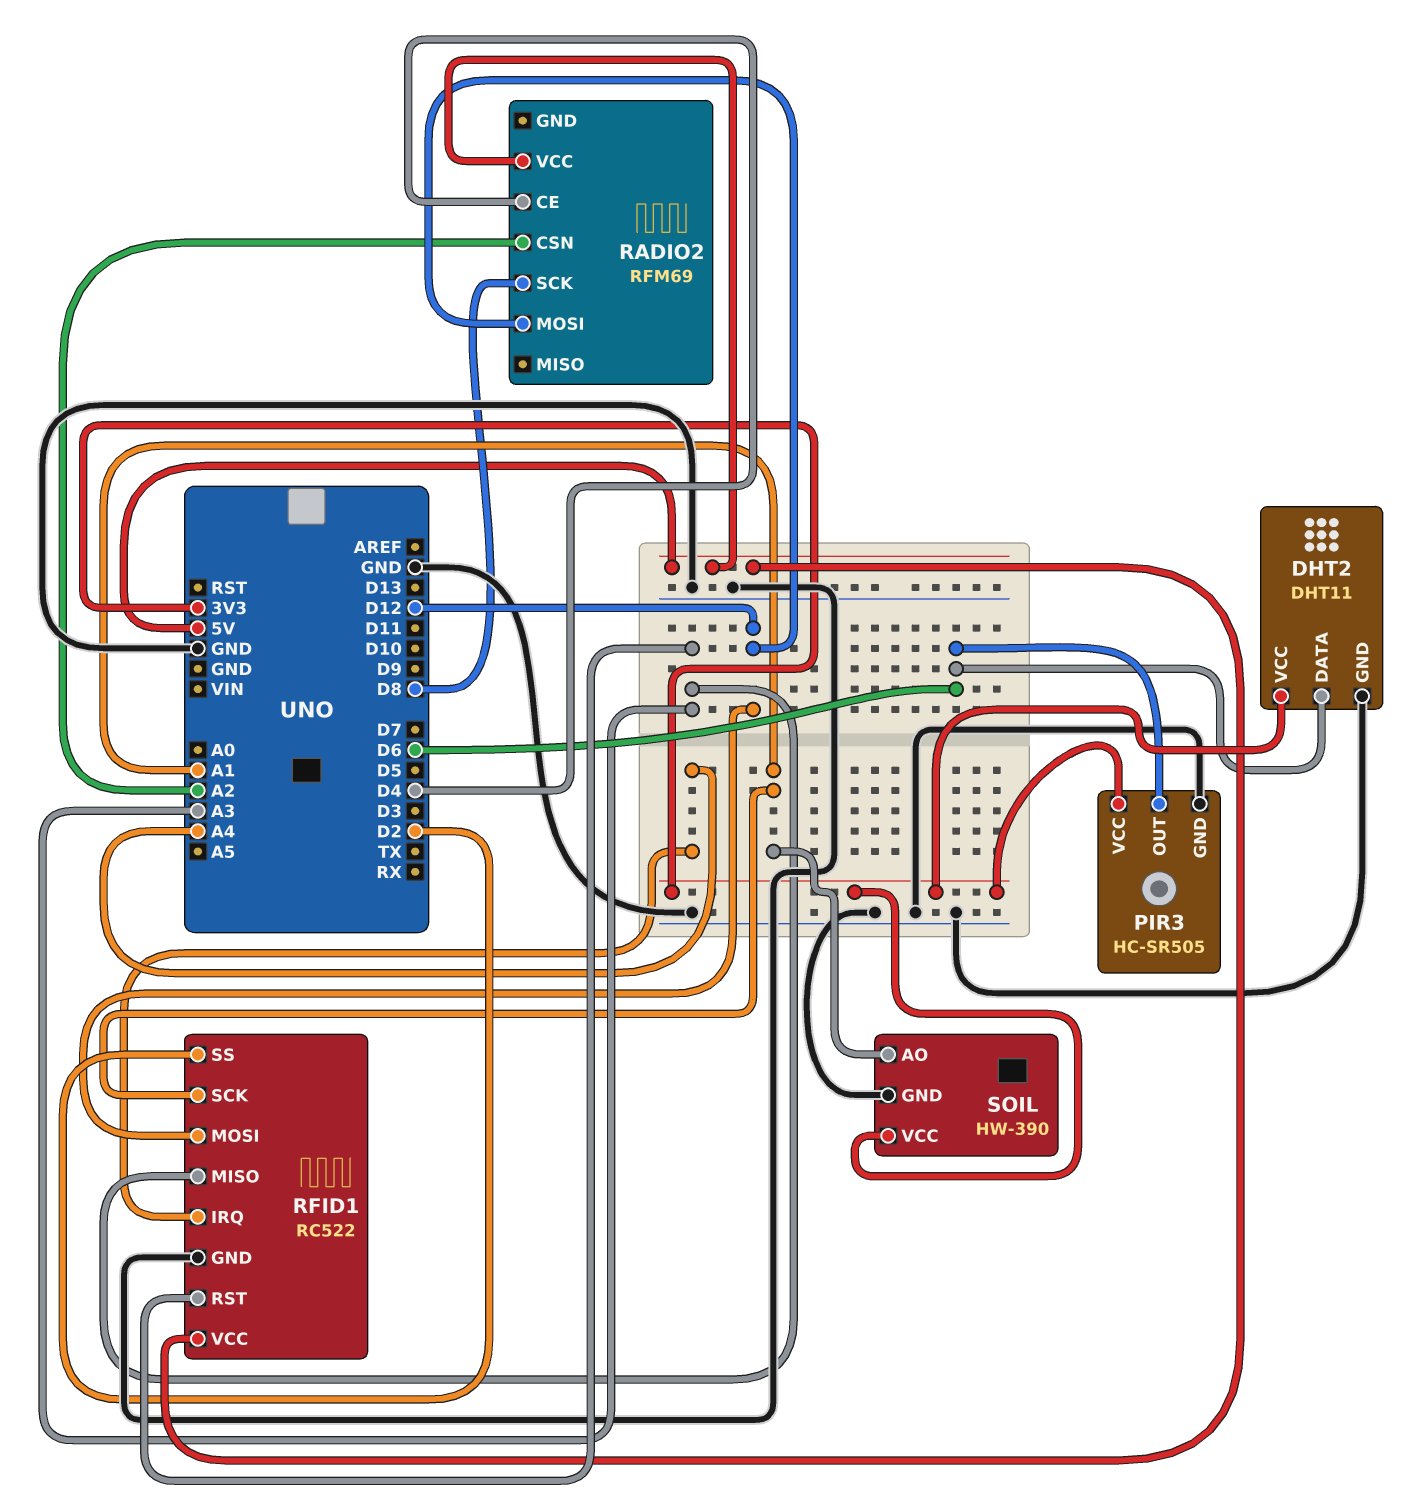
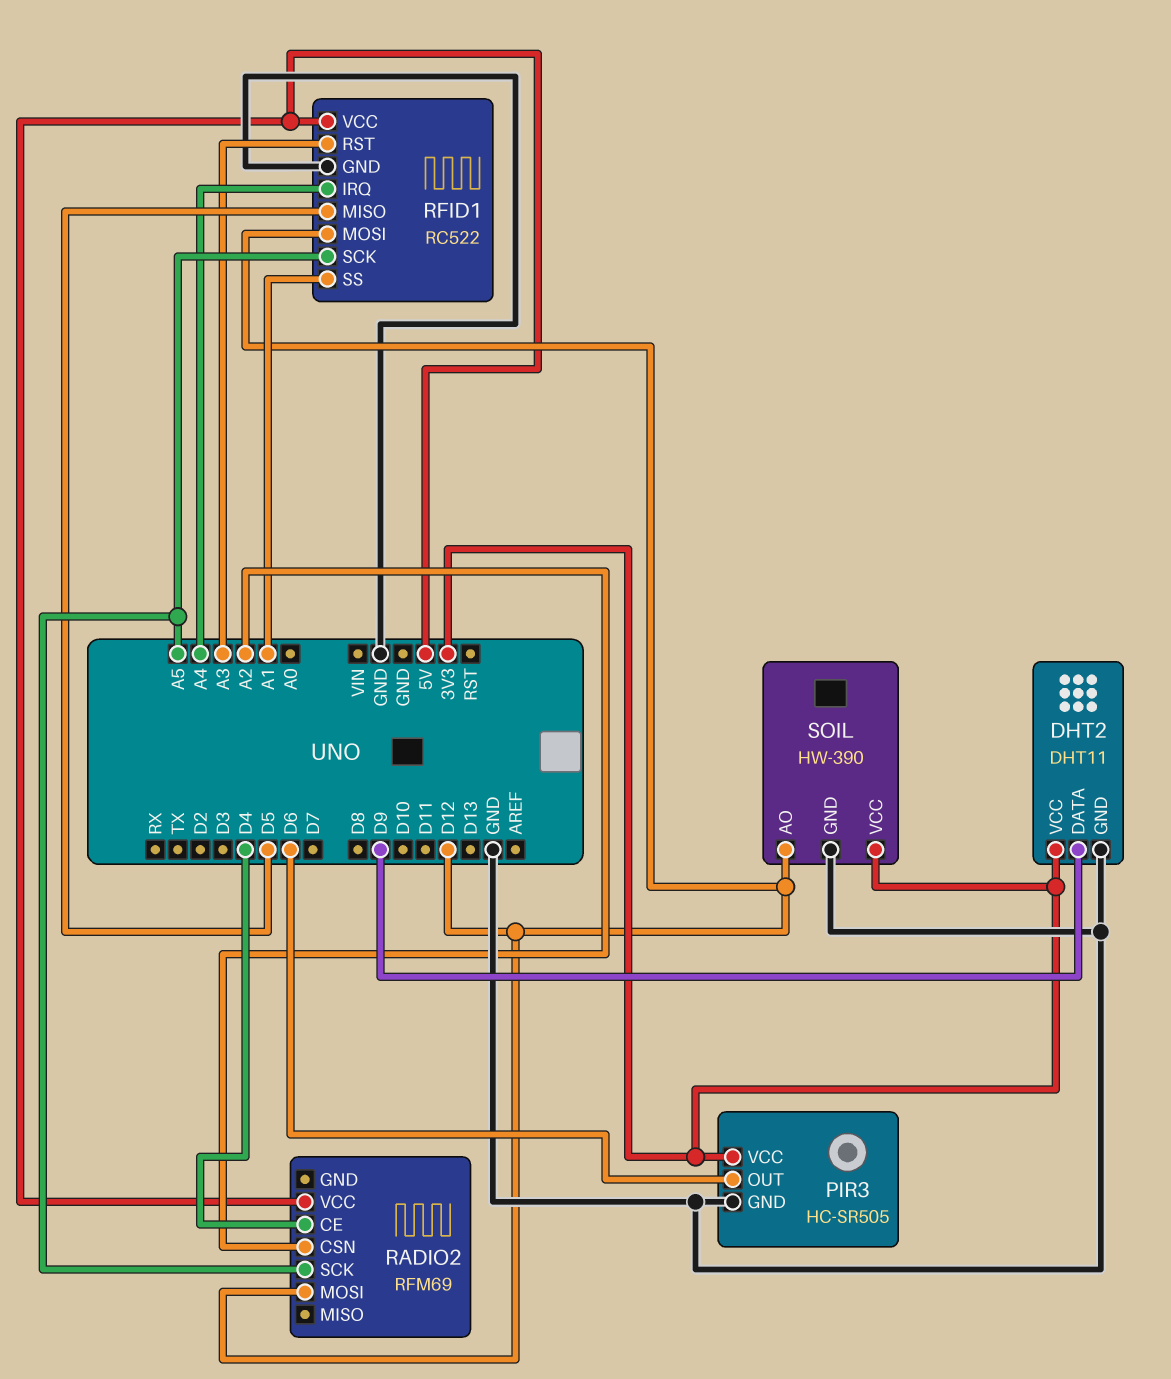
DHT2 pin DATA: D6 -> D9
RADIO2 pin SCK: D8 -> A5
RFID1 pin MISO: A3 -> D5
RFID1 pin SCK: A1 -> A5
RFID1 pin SS: D2 -> A1
SOIL pin AO: A1 -> D12

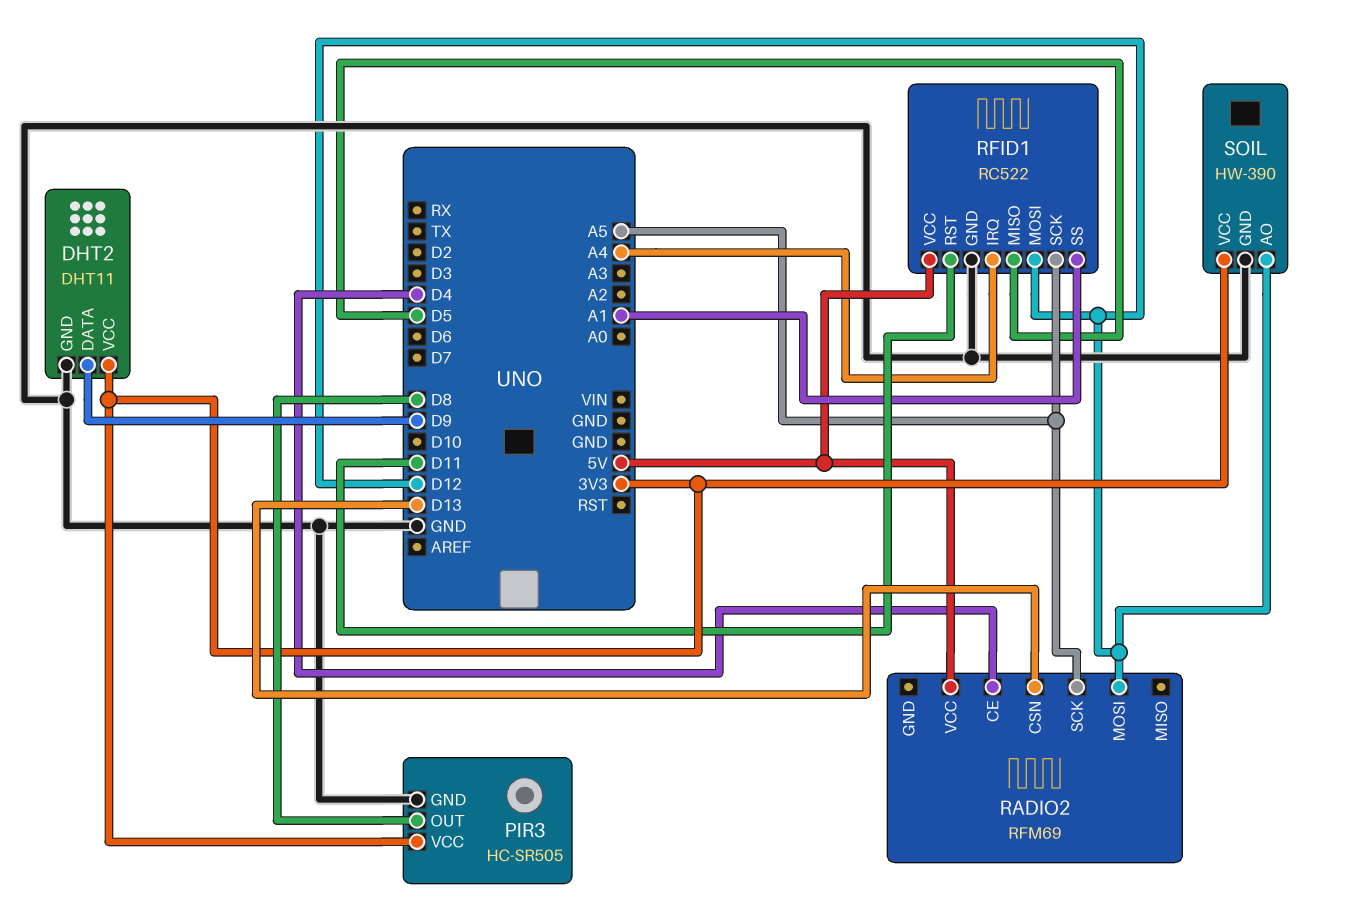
PIR3 pin OUT: D6 -> D8
RADIO2 pin CSN: A2 -> D13
RFID1 pin RST: A3 -> D11

